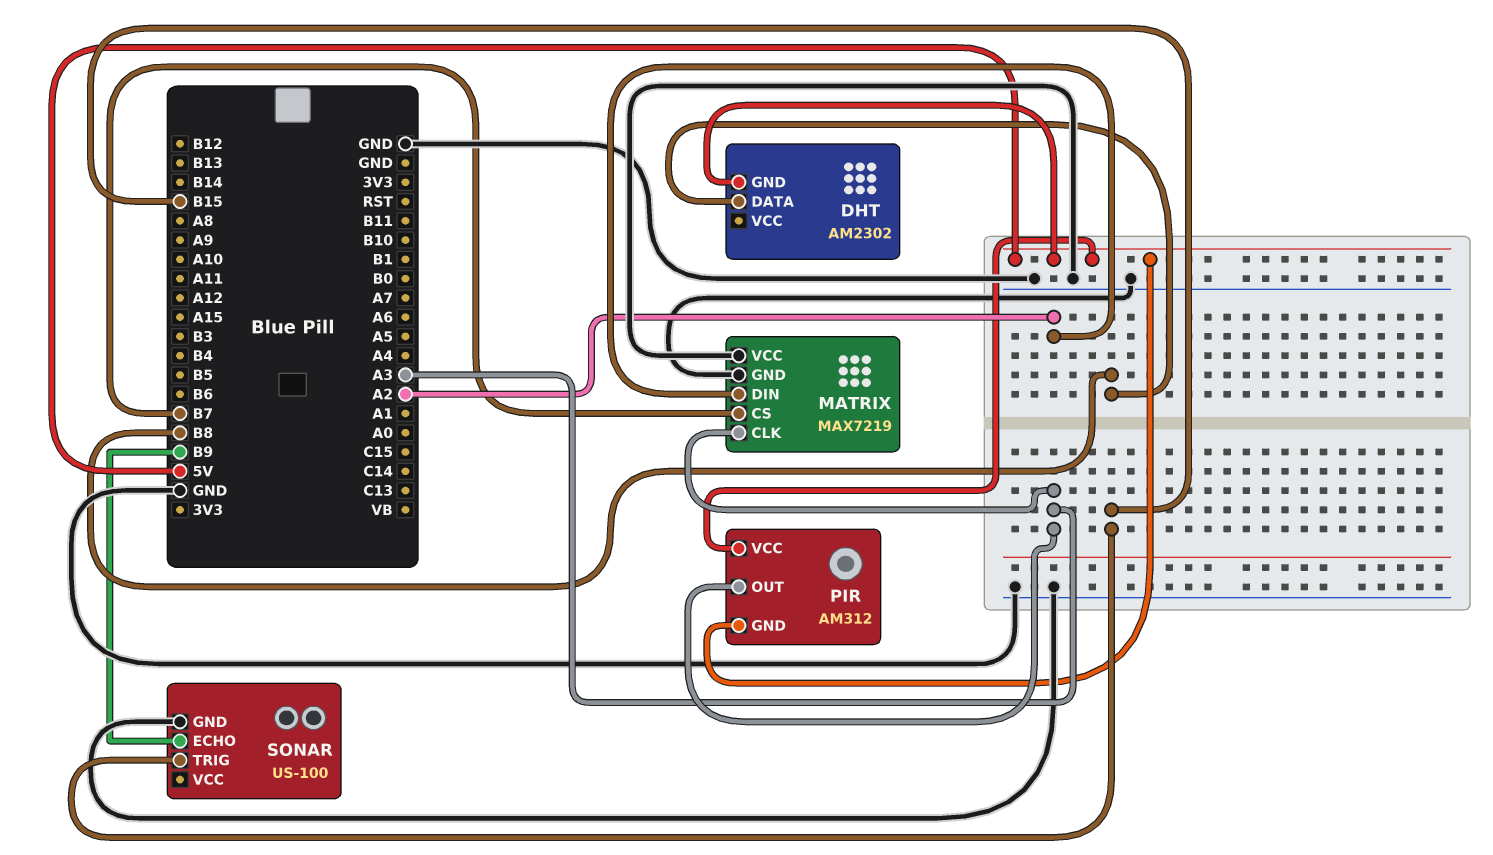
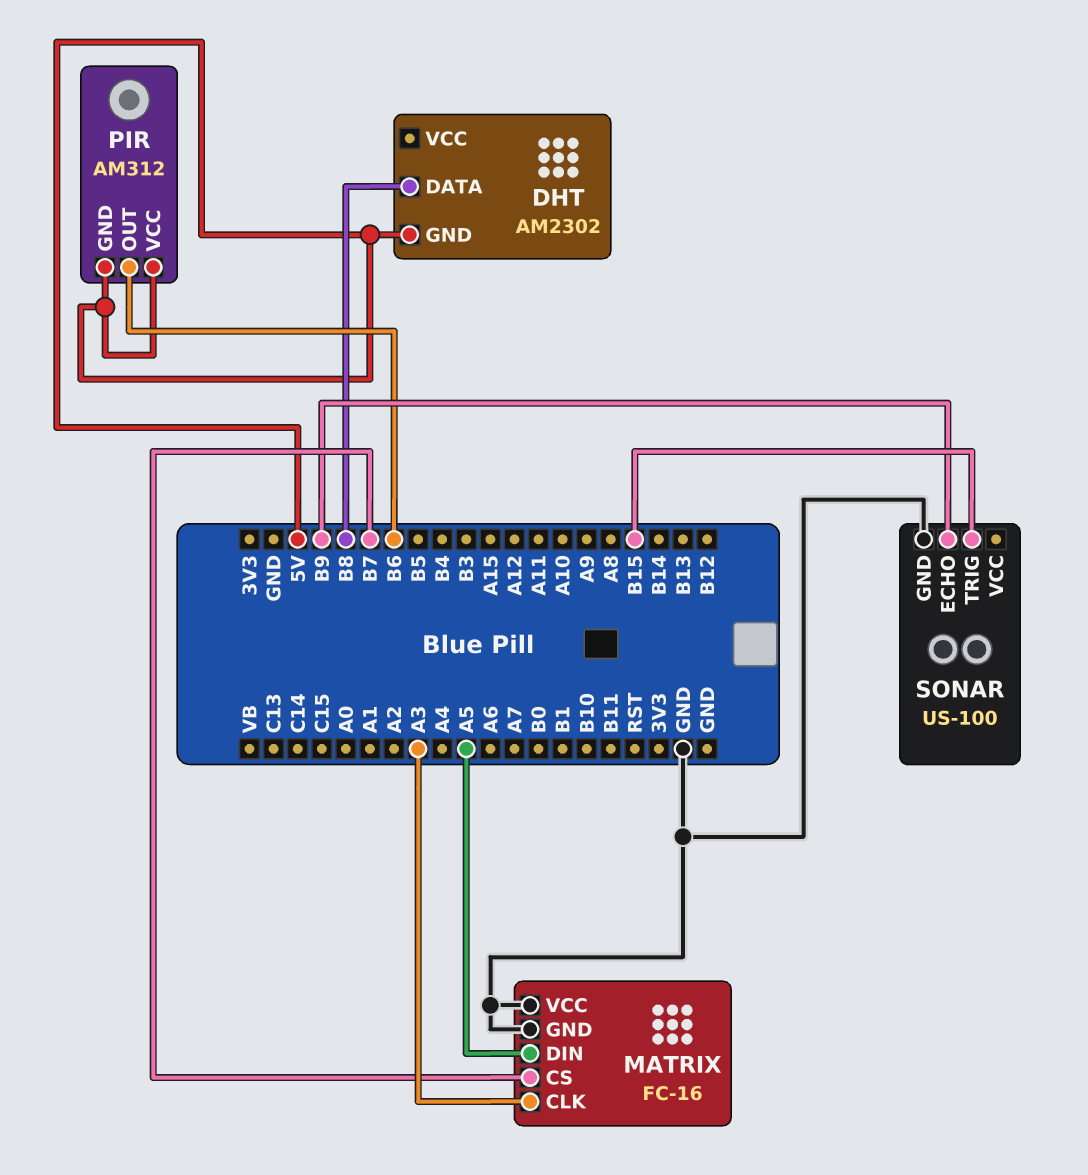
MATRIX: MAX7219 -> FC-16
MATRIX pin DIN: A2 -> A5
PIR pin OUT: A3 -> B6

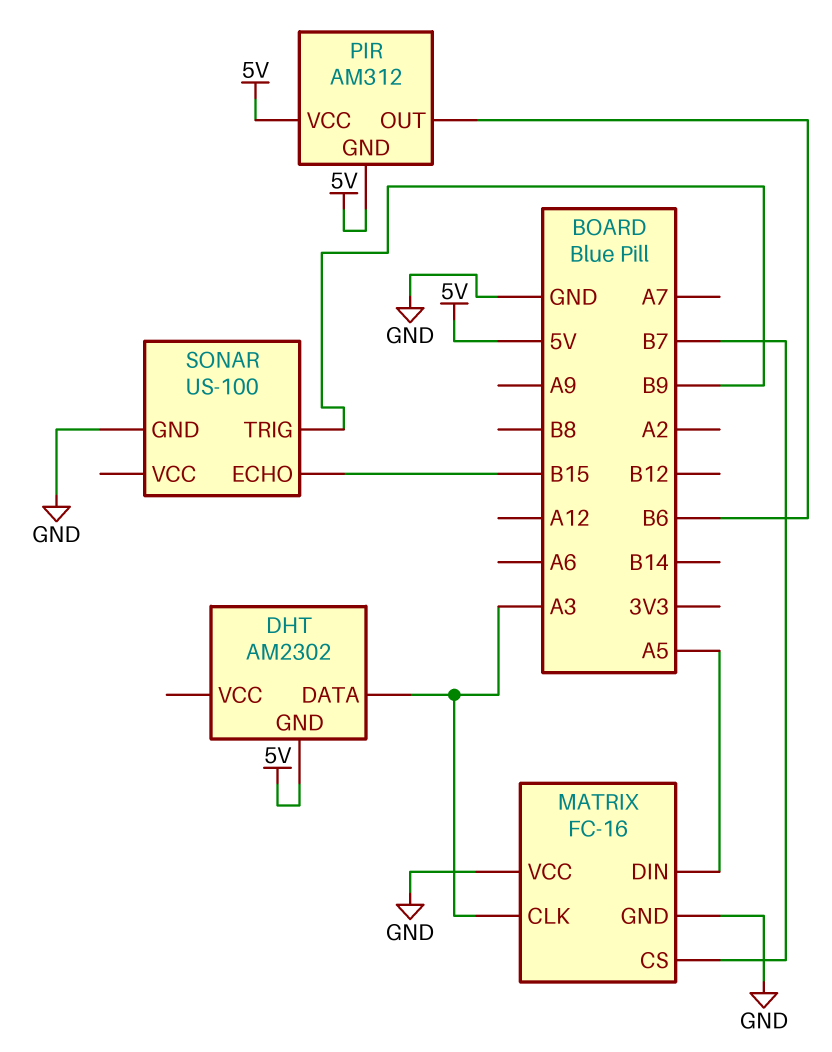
DHT pin DATA: B8 -> A3
SONAR pin ECHO: B9 -> B15
SONAR pin TRIG: B15 -> B9

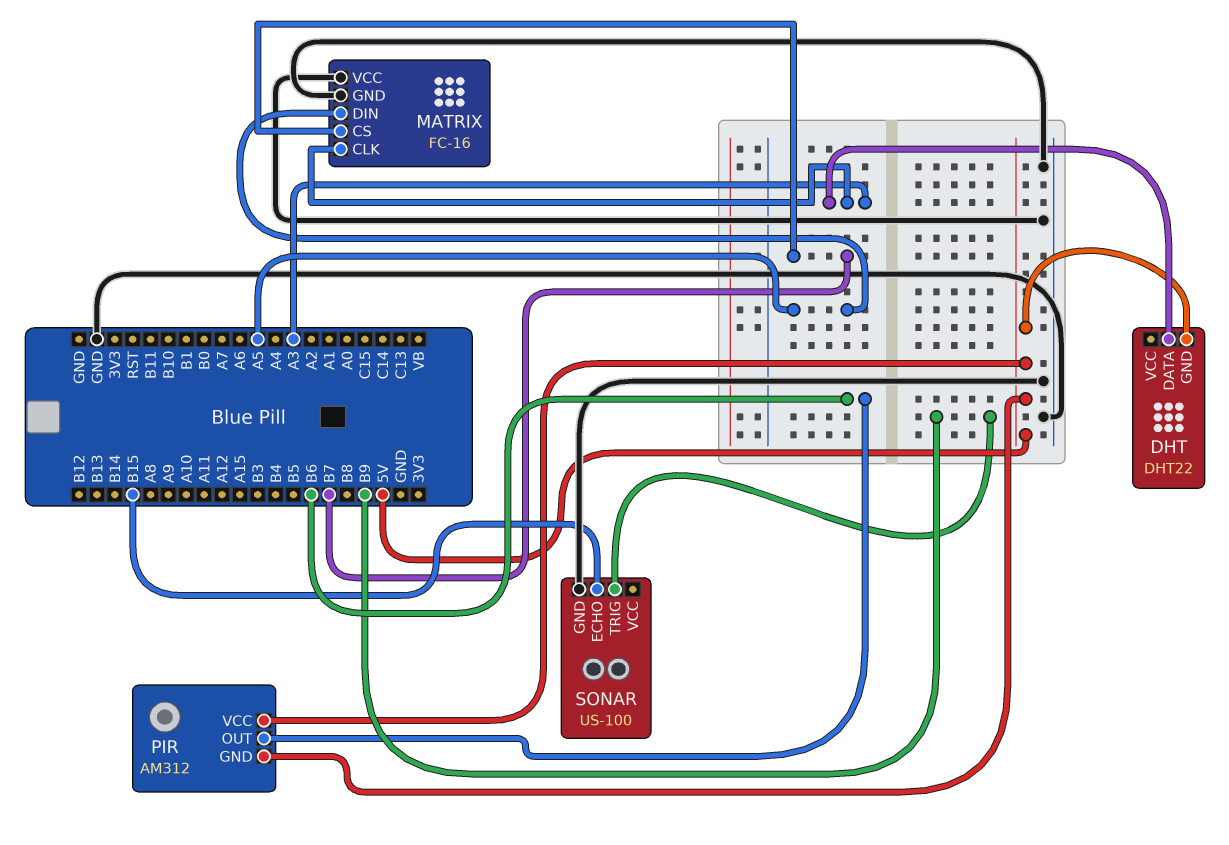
DHT: AM2302 -> DHT22

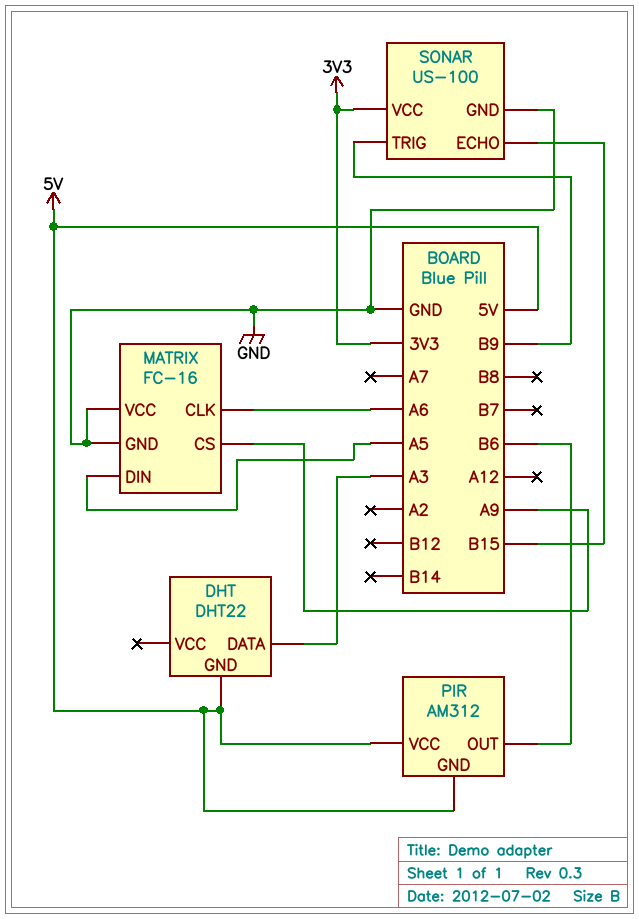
MATRIX pin CLK: A3 -> A6
MATRIX pin CS: B7 -> A9
SONAR pin VCC: none -> 3V3

